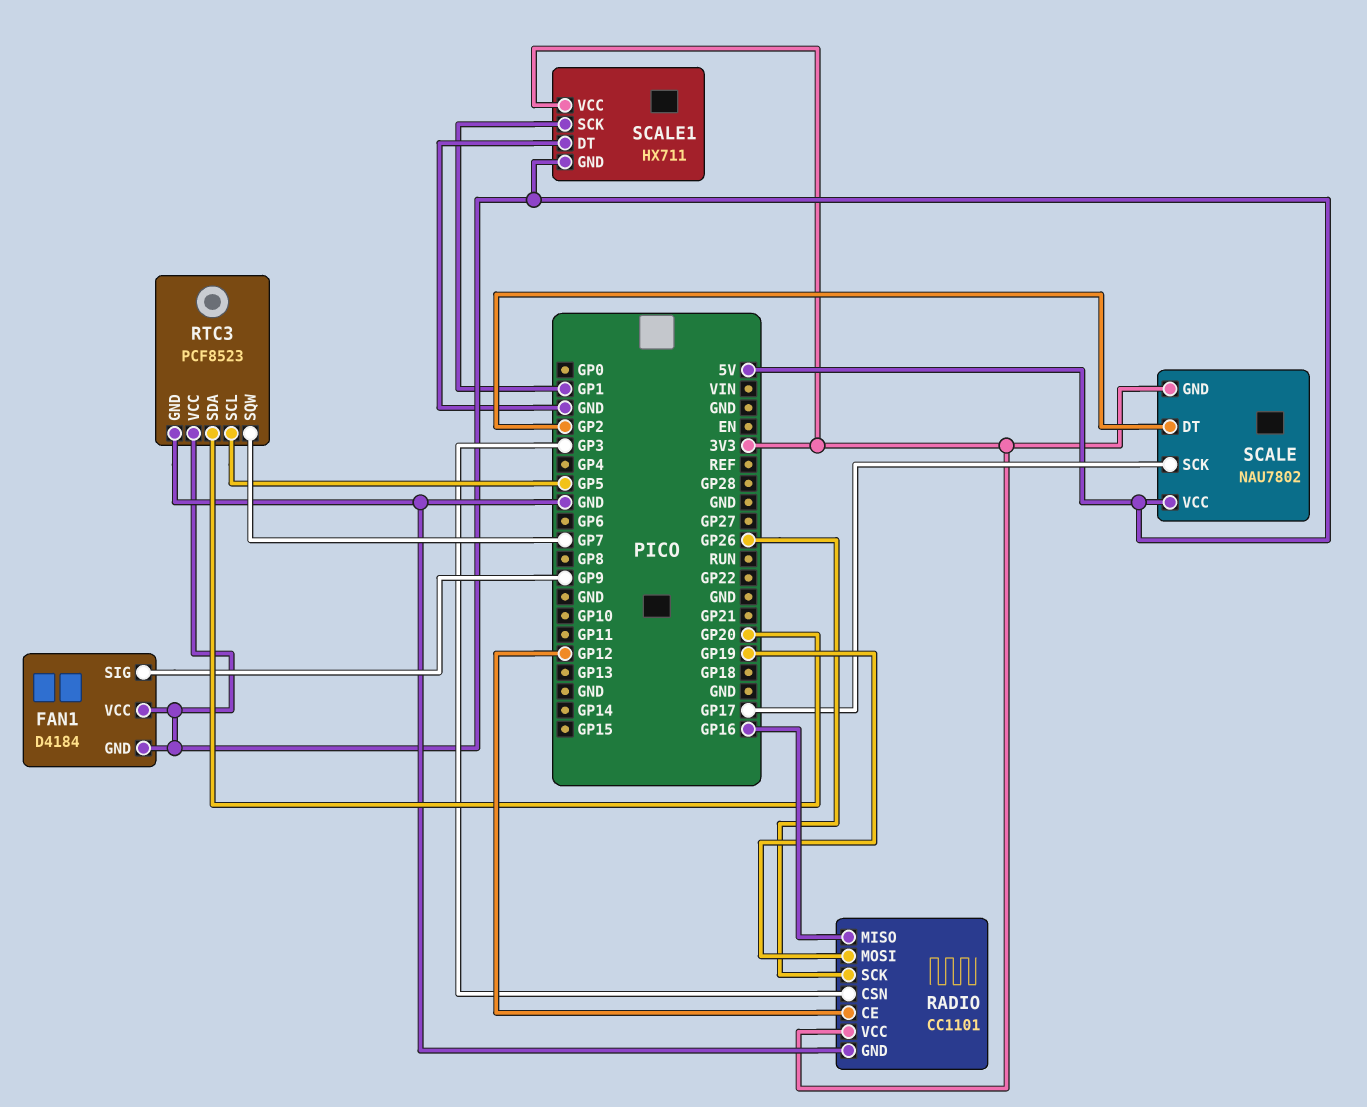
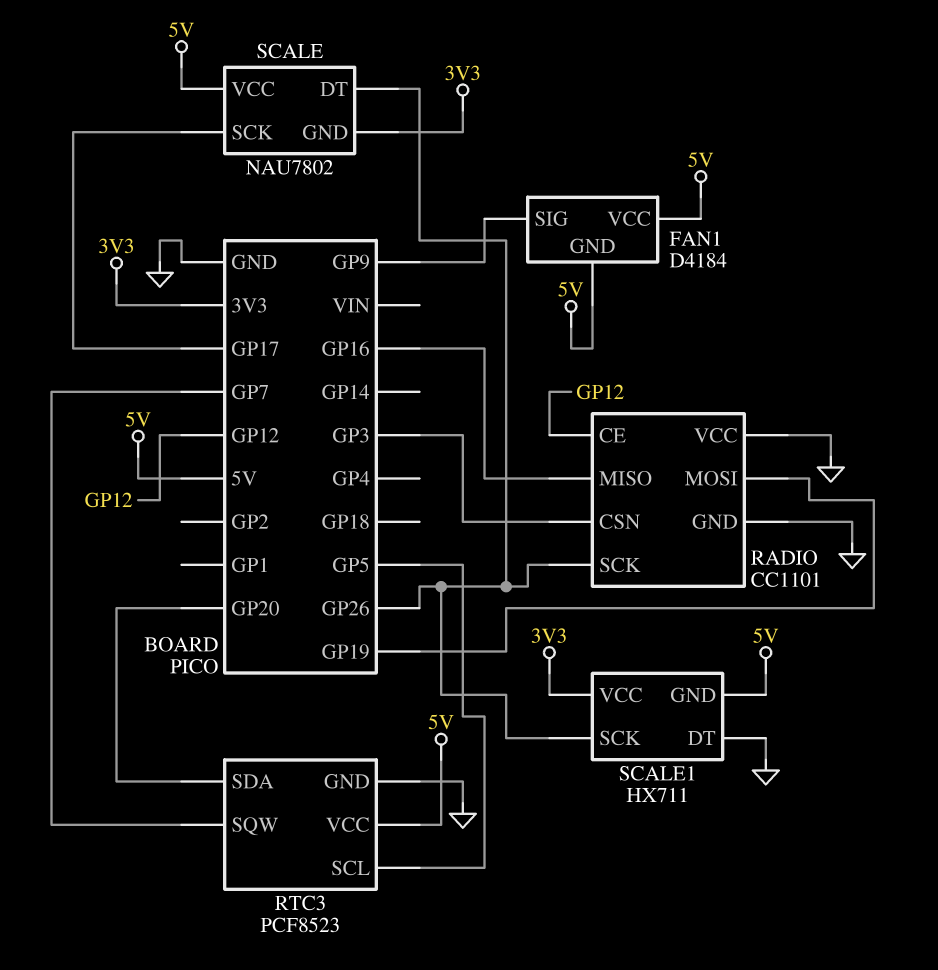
RADIO pin VCC: 3V3 -> GND
SCALE pin DT: GP2 -> GP26
SCALE1 pin SCK: GP1 -> GP26

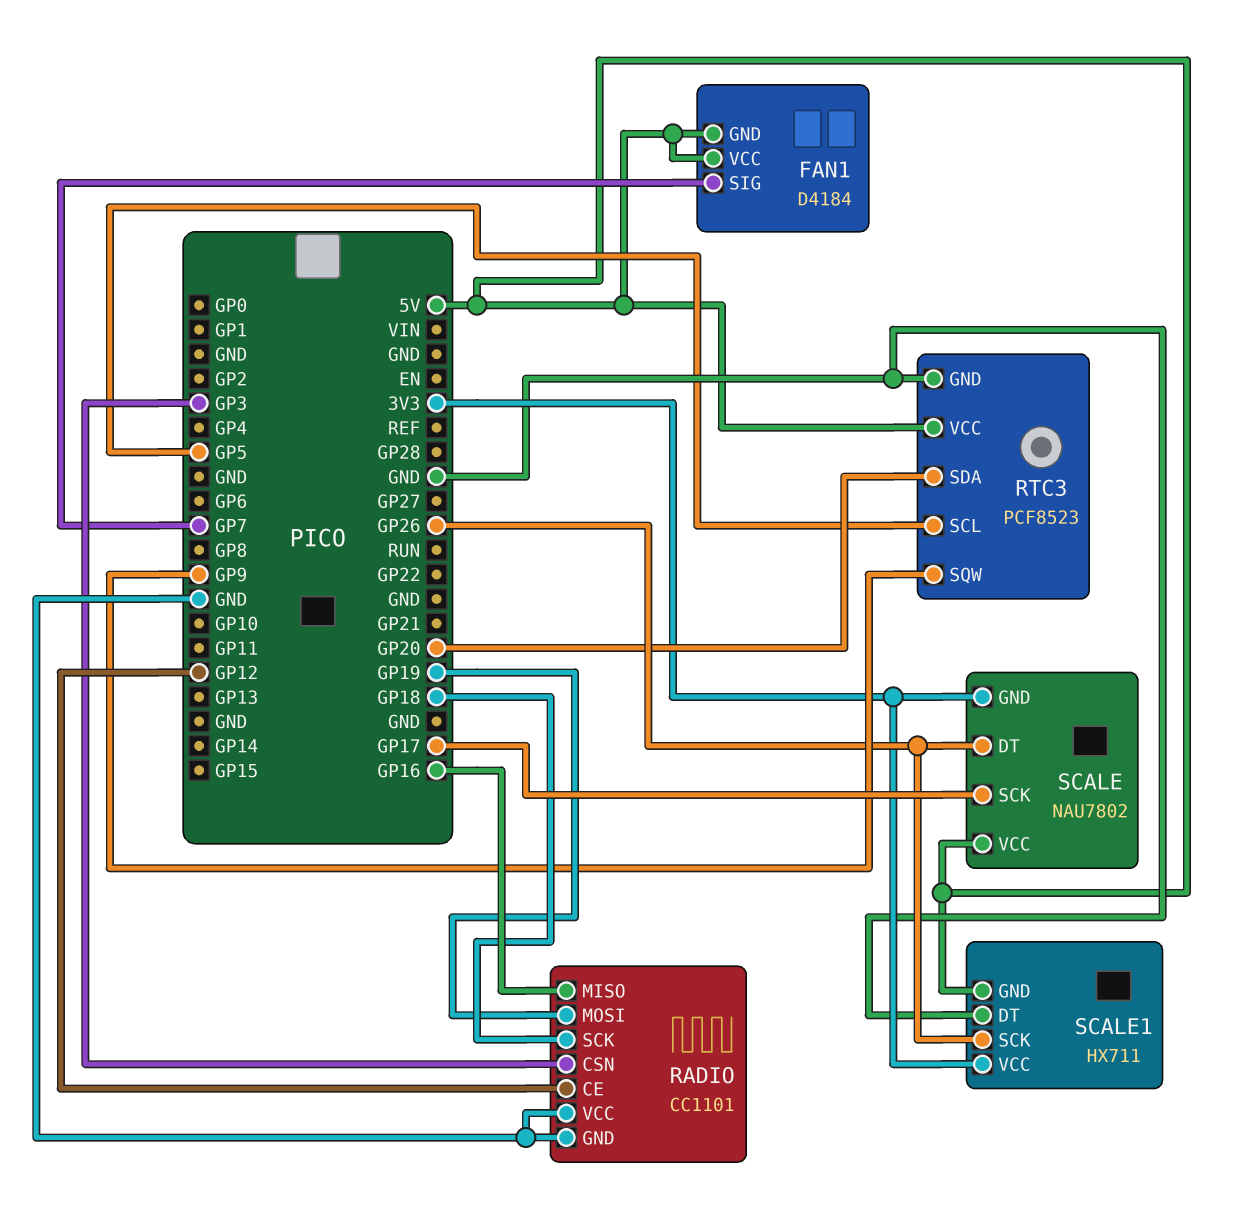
FAN1 pin SIG: GP9 -> GP7
RADIO pin SCK: GP26 -> GP18
RTC3 pin SQW: GP7 -> GP9

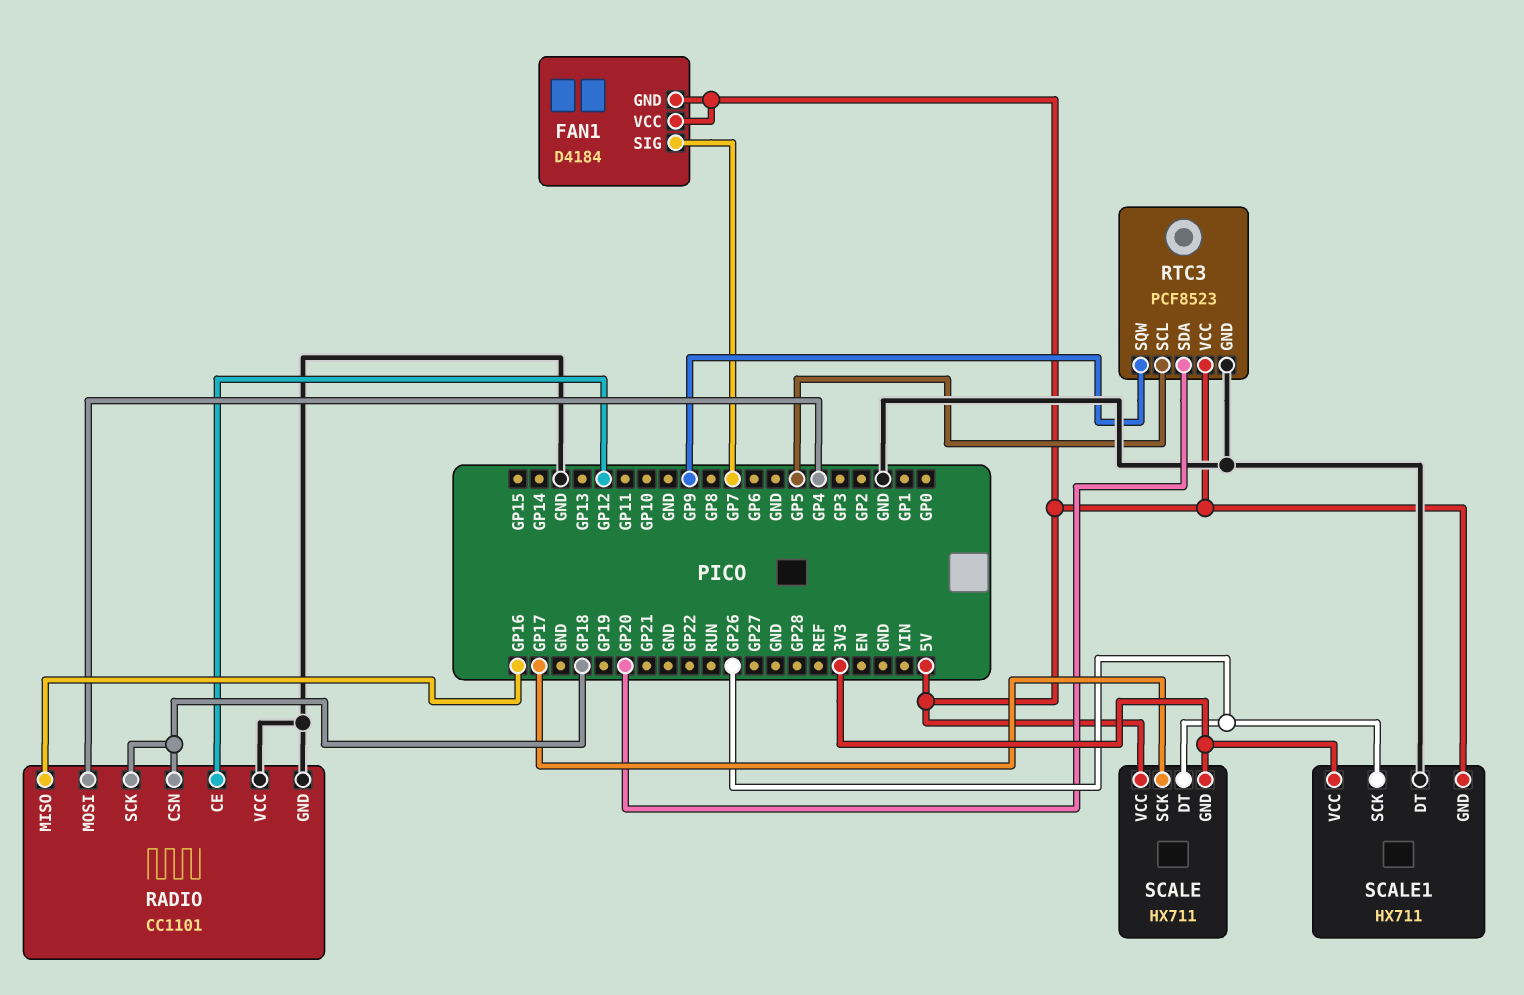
RADIO pin CSN: GP3 -> GP18
RADIO pin MOSI: GP19 -> GP4
SCALE: NAU7802 -> HX711

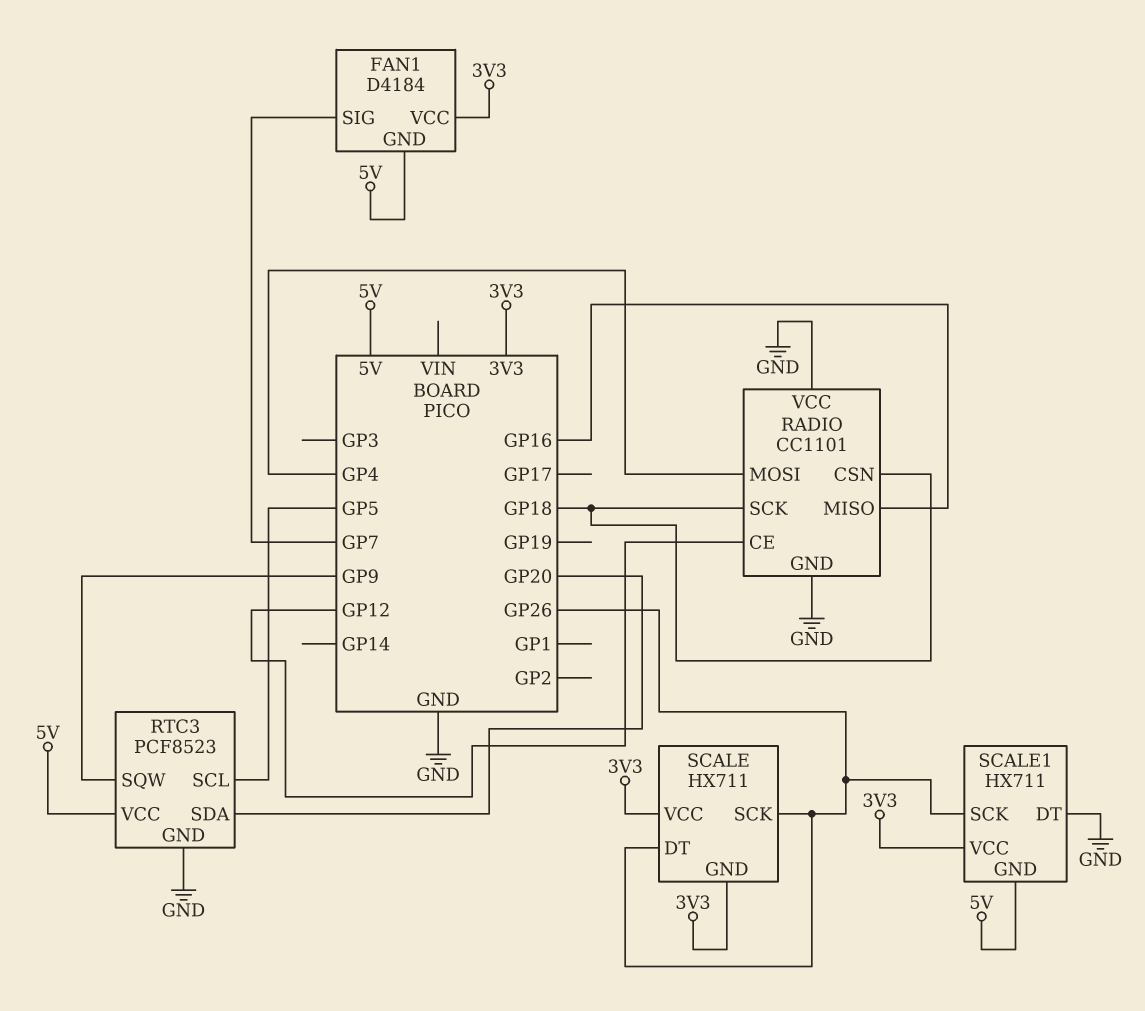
FAN1 pin VCC: 5V -> 3V3
SCALE pin SCK: GP17 -> GP26
SCALE pin VCC: 5V -> 3V3

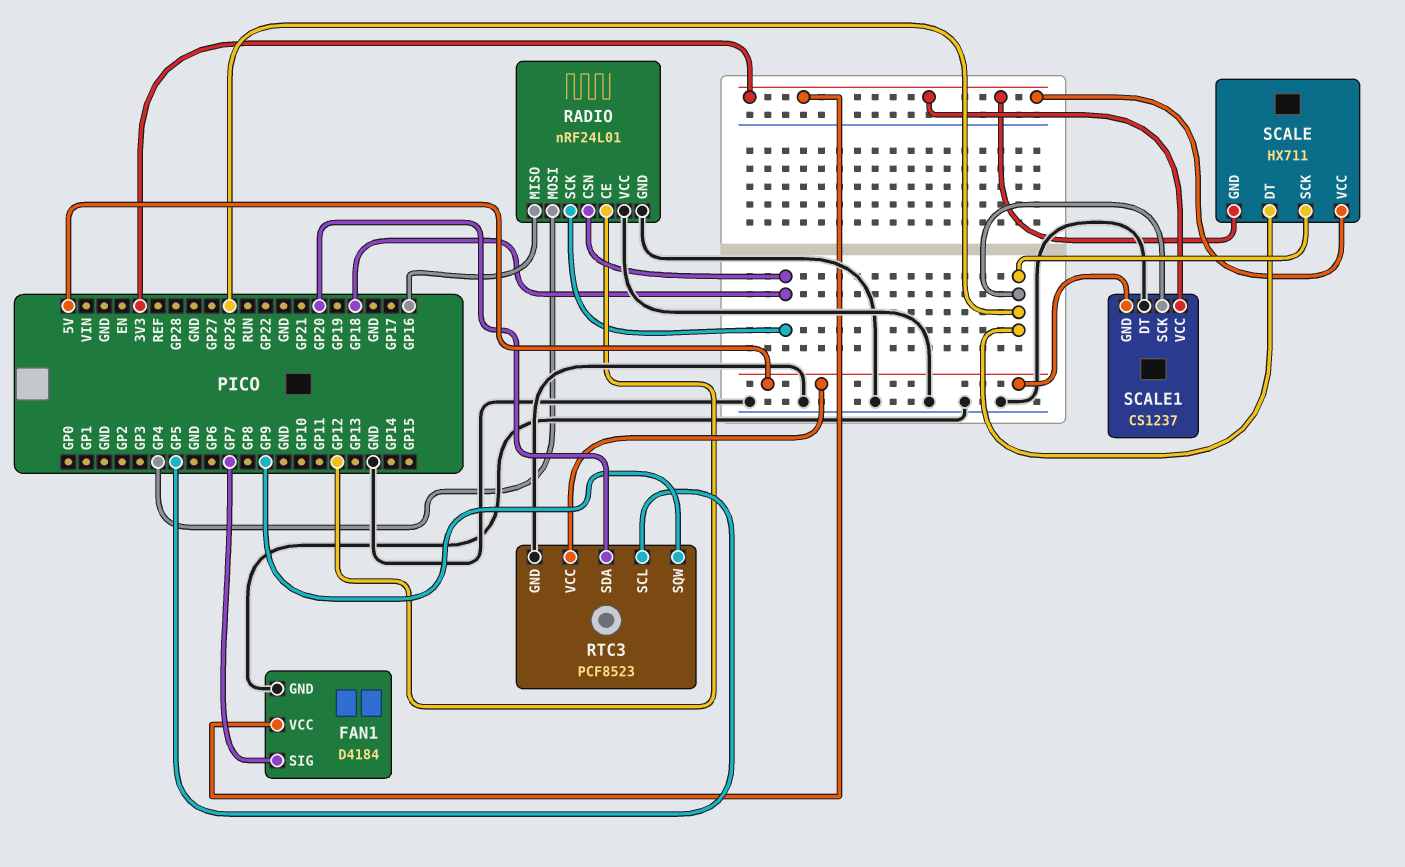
FAN1 pin GND: 5V -> GND
RADIO: CC1101 -> nRF24L01
SCALE1: HX711 -> CS1237

